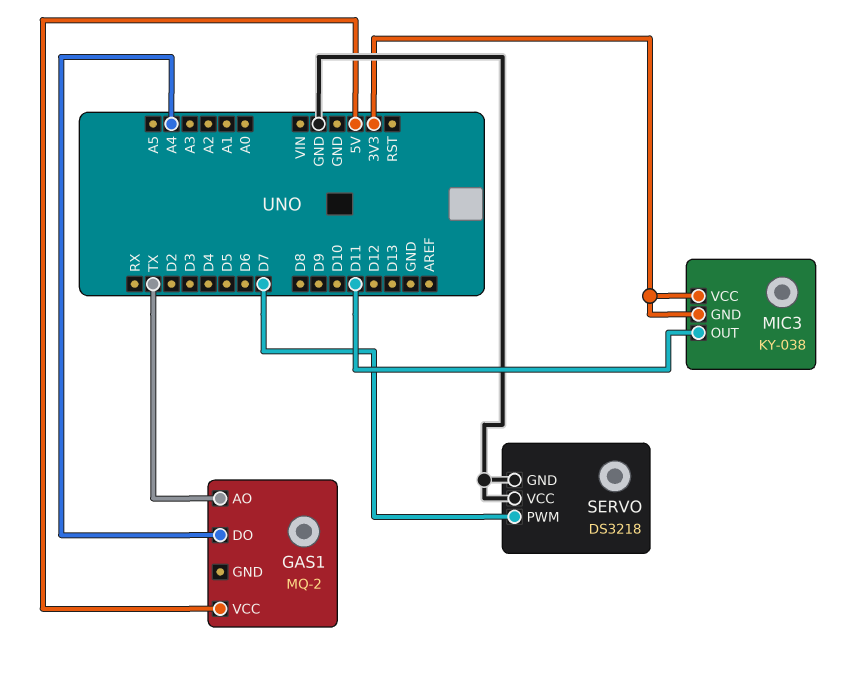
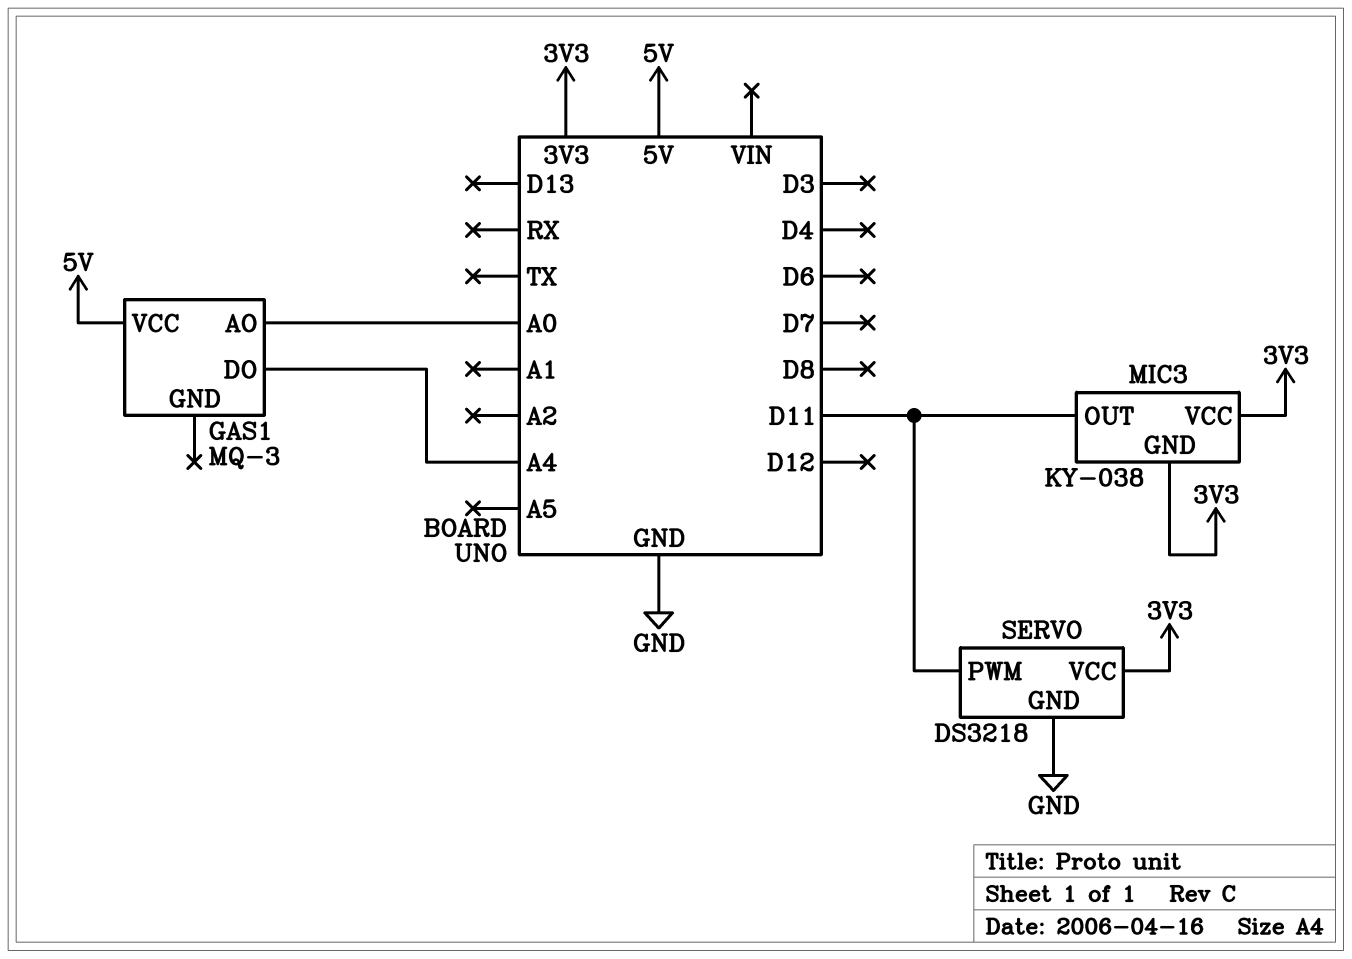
GAS1: MQ-2 -> MQ-3
GAS1 pin AO: TX -> A0
SERVO pin PWM: D7 -> D11
SERVO pin VCC: GND -> 3V3

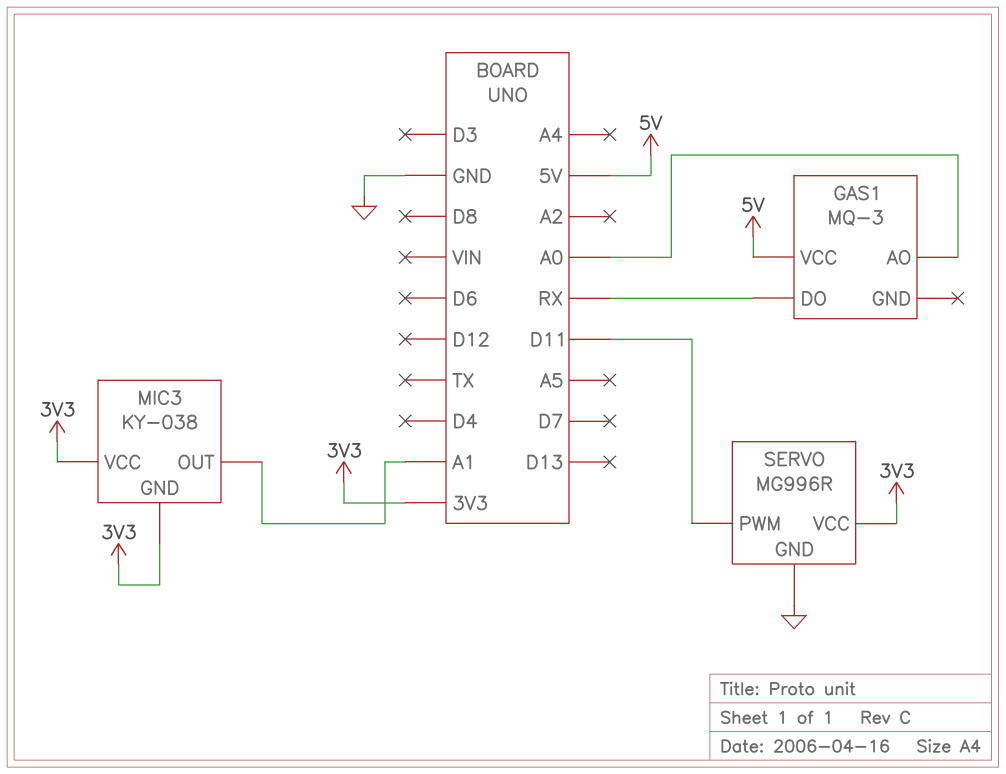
GAS1 pin DO: A4 -> RX
MIC3 pin OUT: D11 -> A1
SERVO: DS3218 -> MG996R

